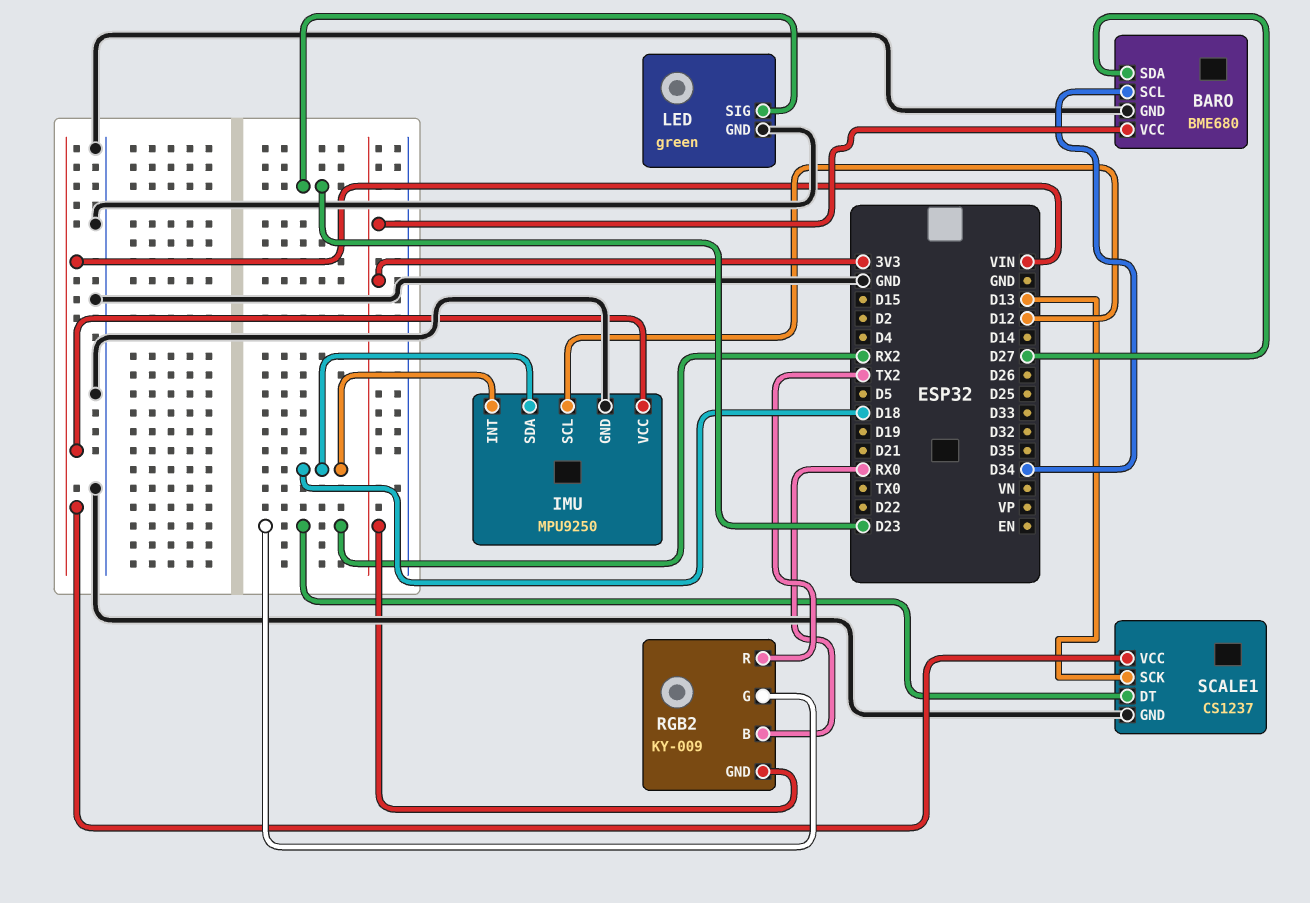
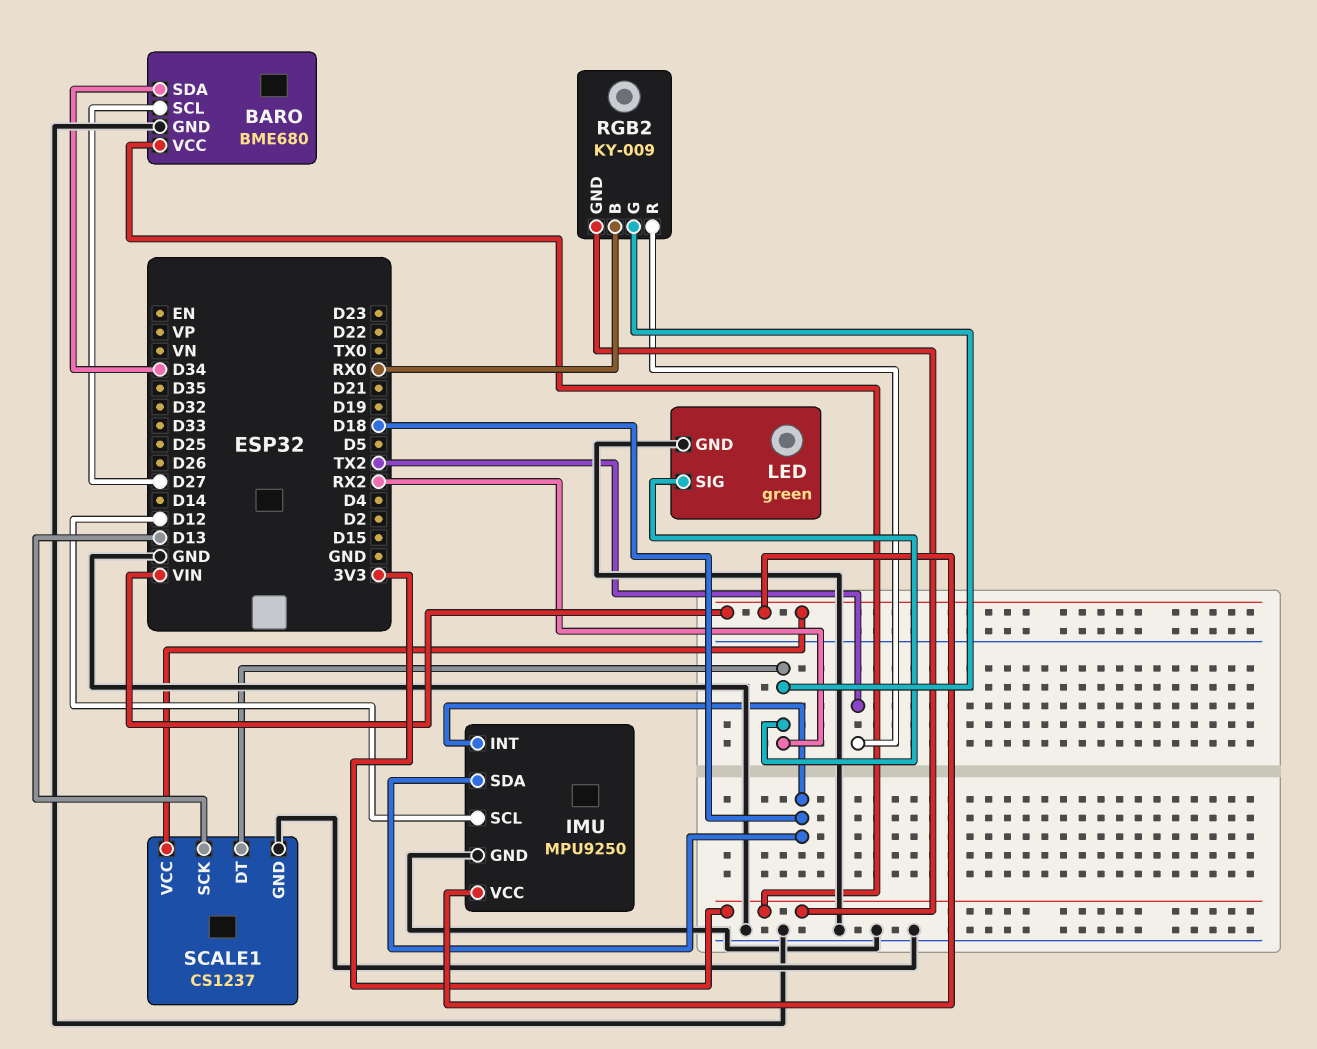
BARO pin SCL: D34 -> D27
BARO pin SDA: D27 -> D34
LED pin SIG: D23 -> RX2

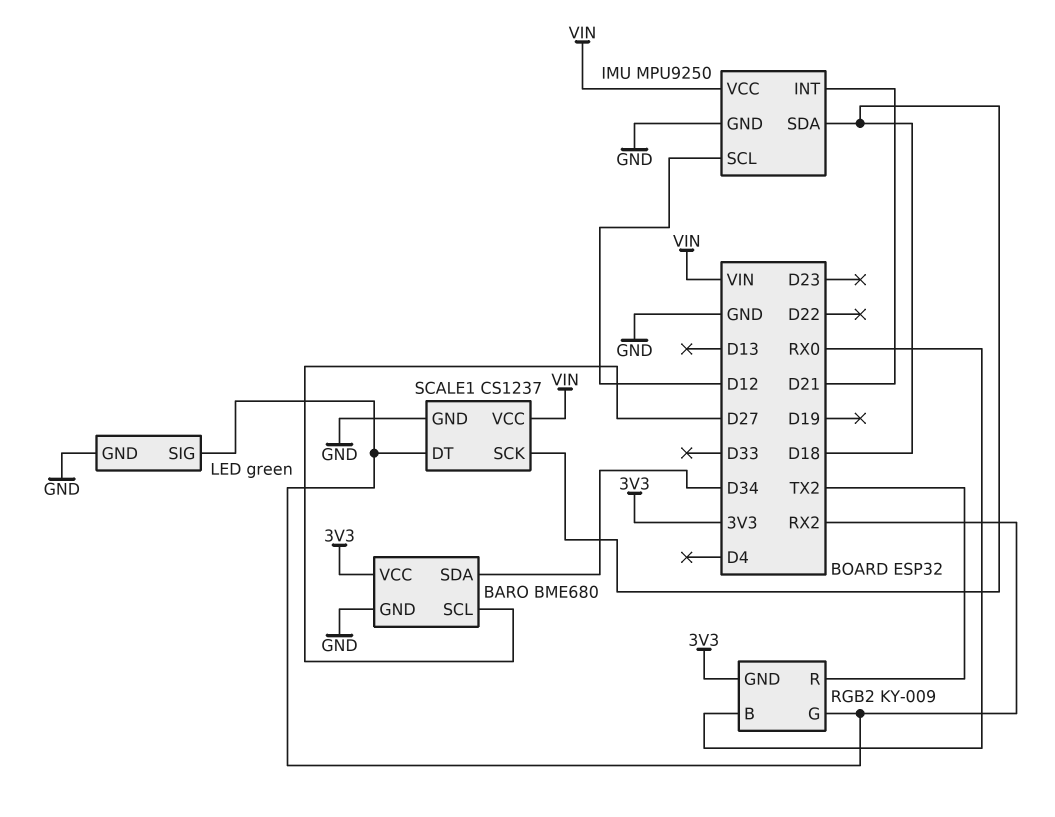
IMU pin INT: D18 -> D21
SCALE1 pin SCK: D13 -> D18

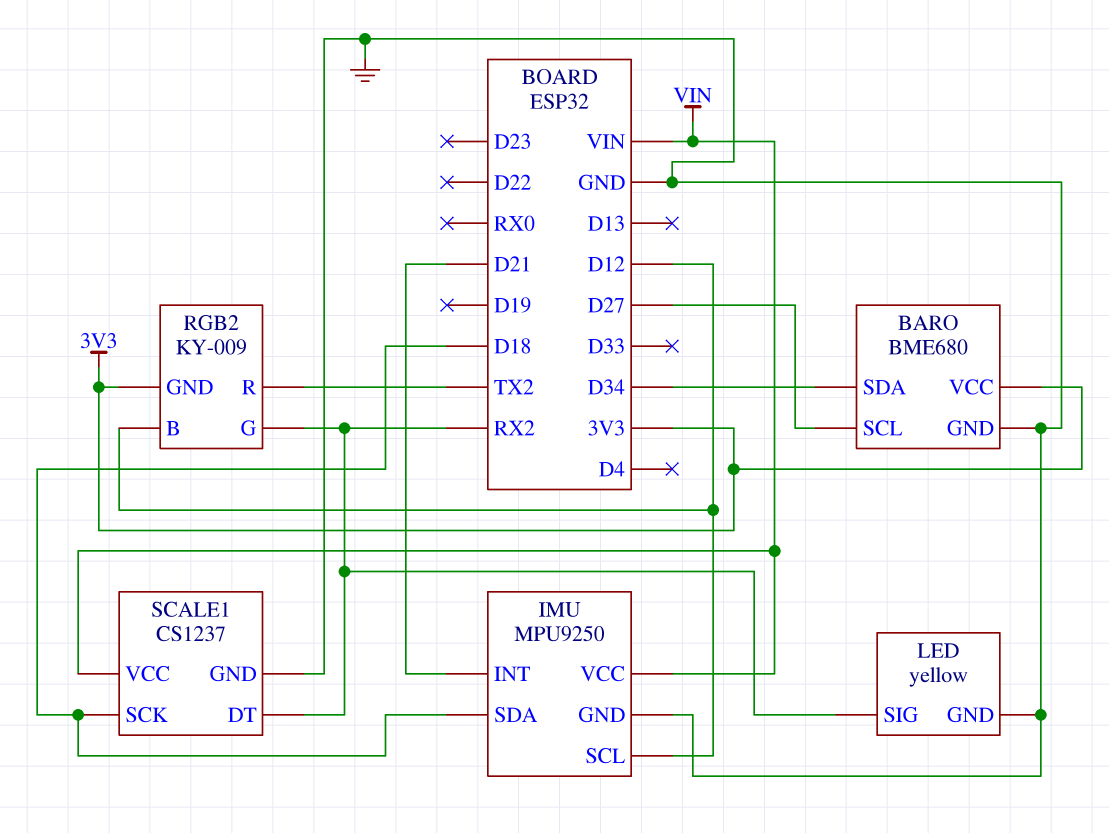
LED: green -> yellow
RGB2 pin B: RX0 -> D12

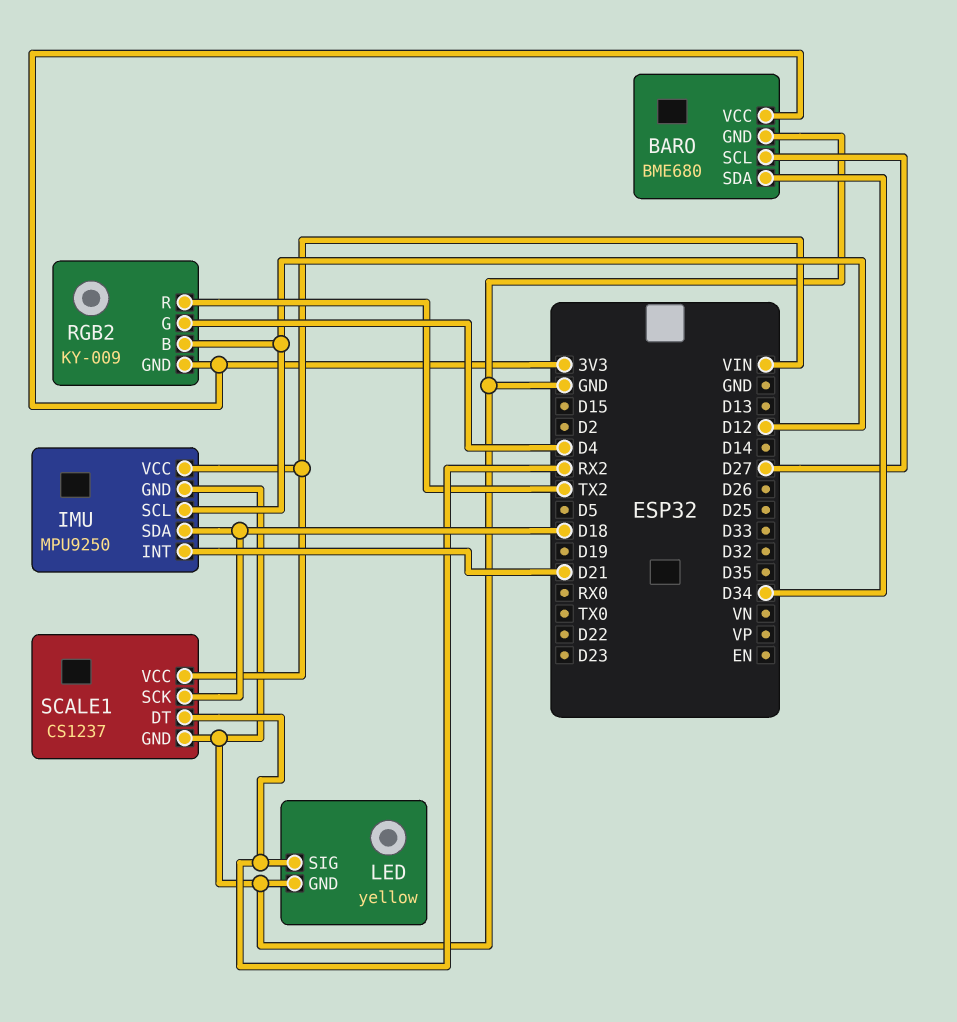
RGB2 pin G: RX2 -> D4

